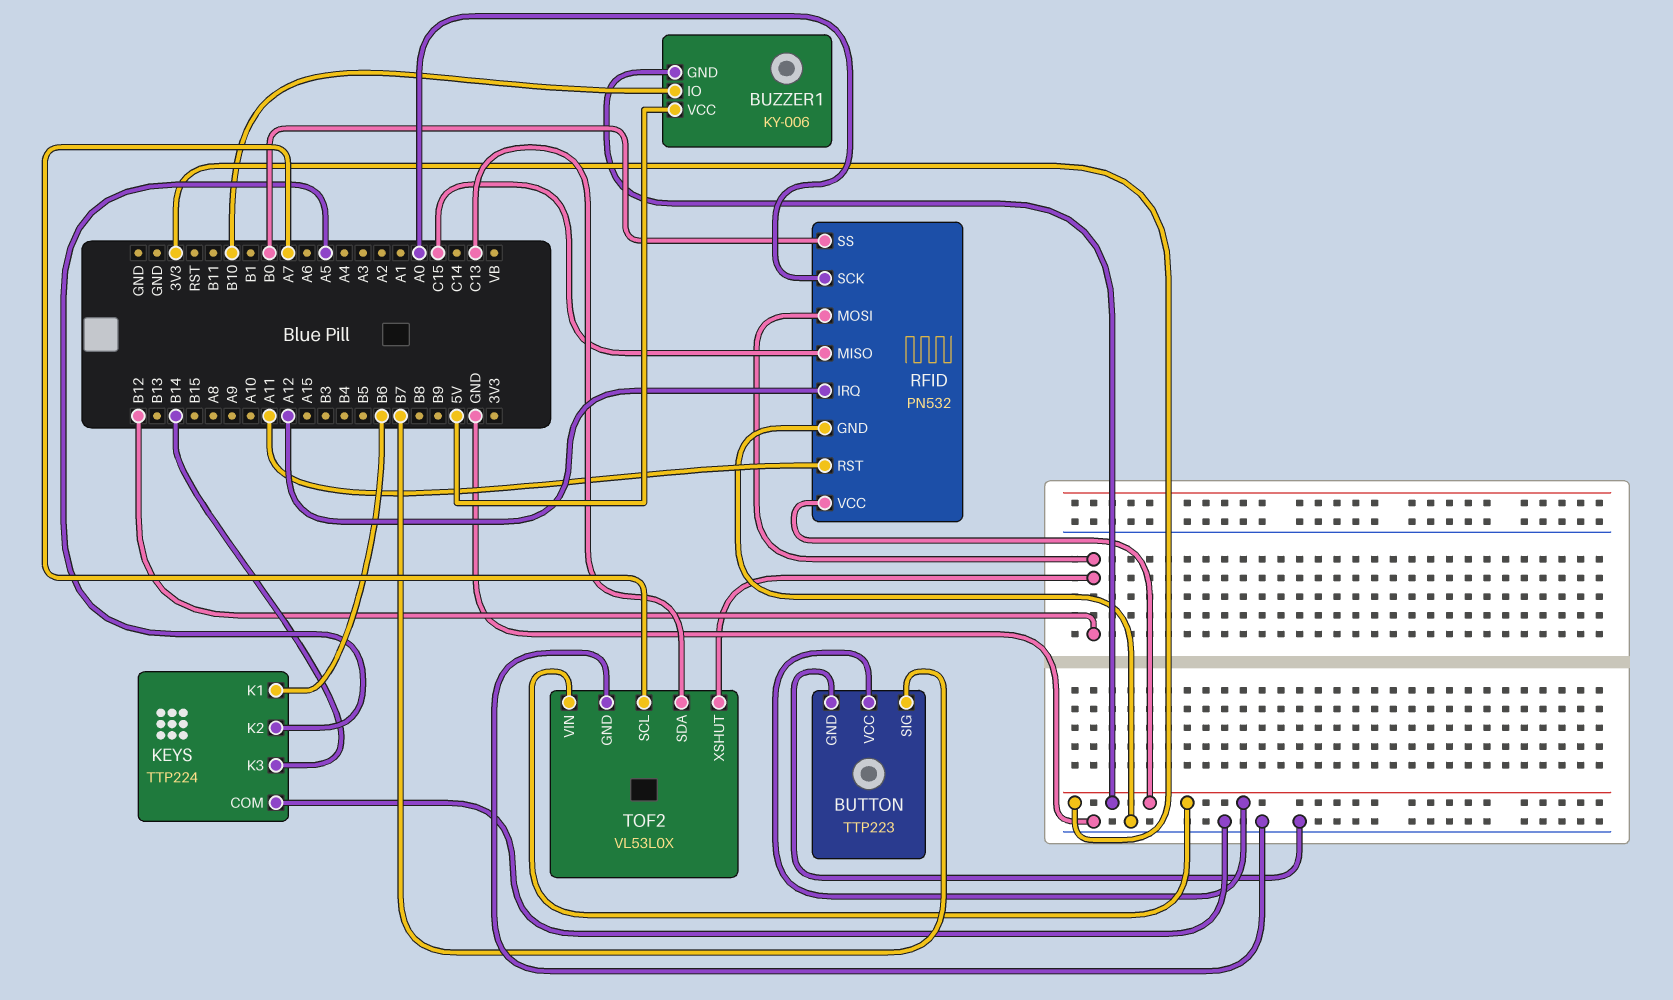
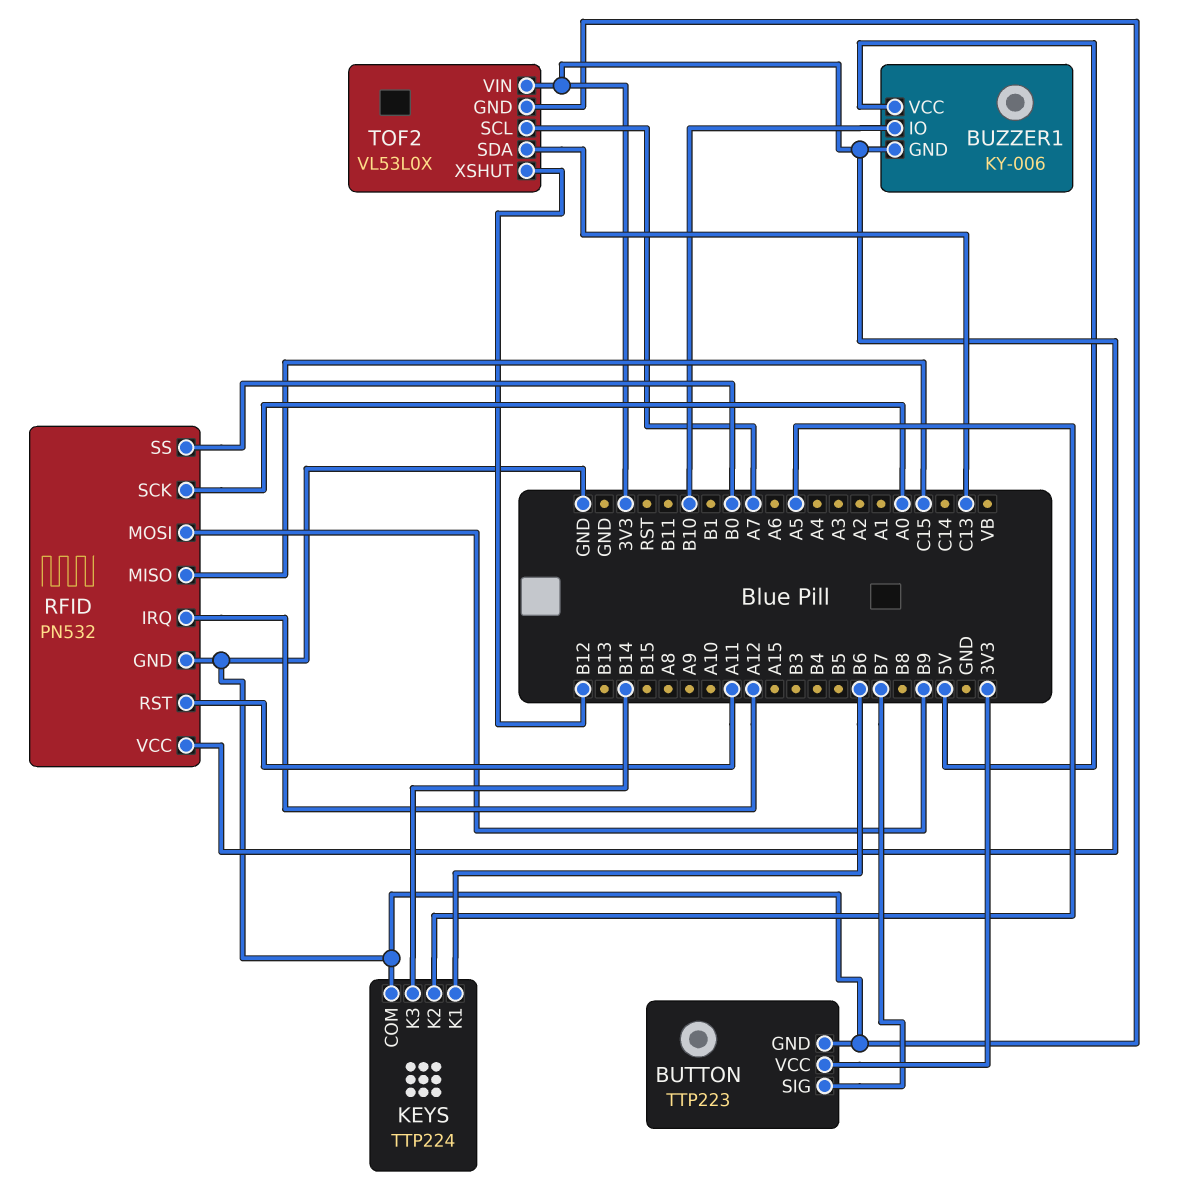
RFID pin MOSI: B12 -> B9

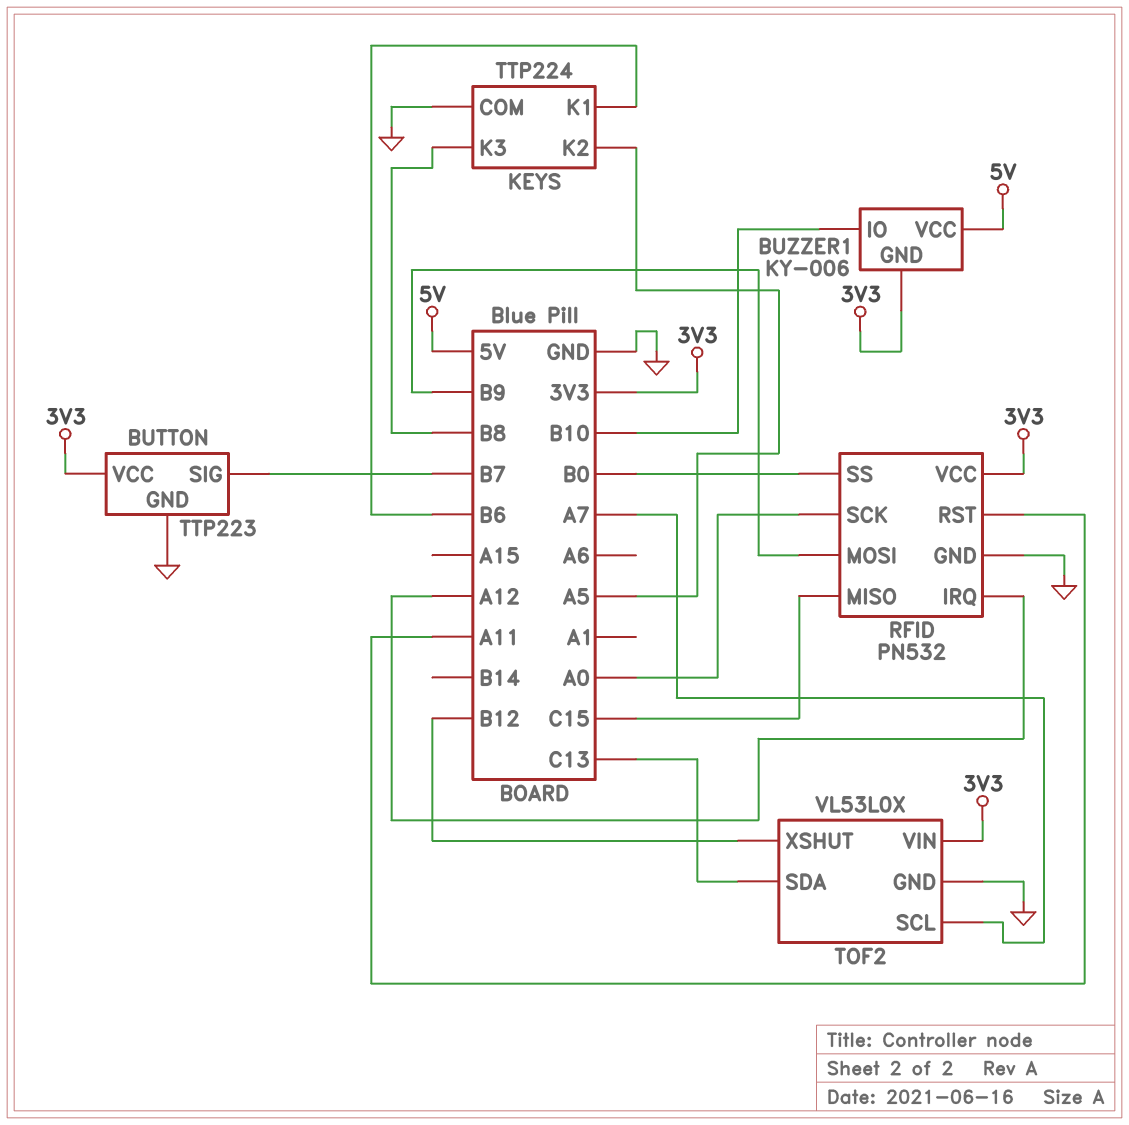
KEYS pin K3: B14 -> B8

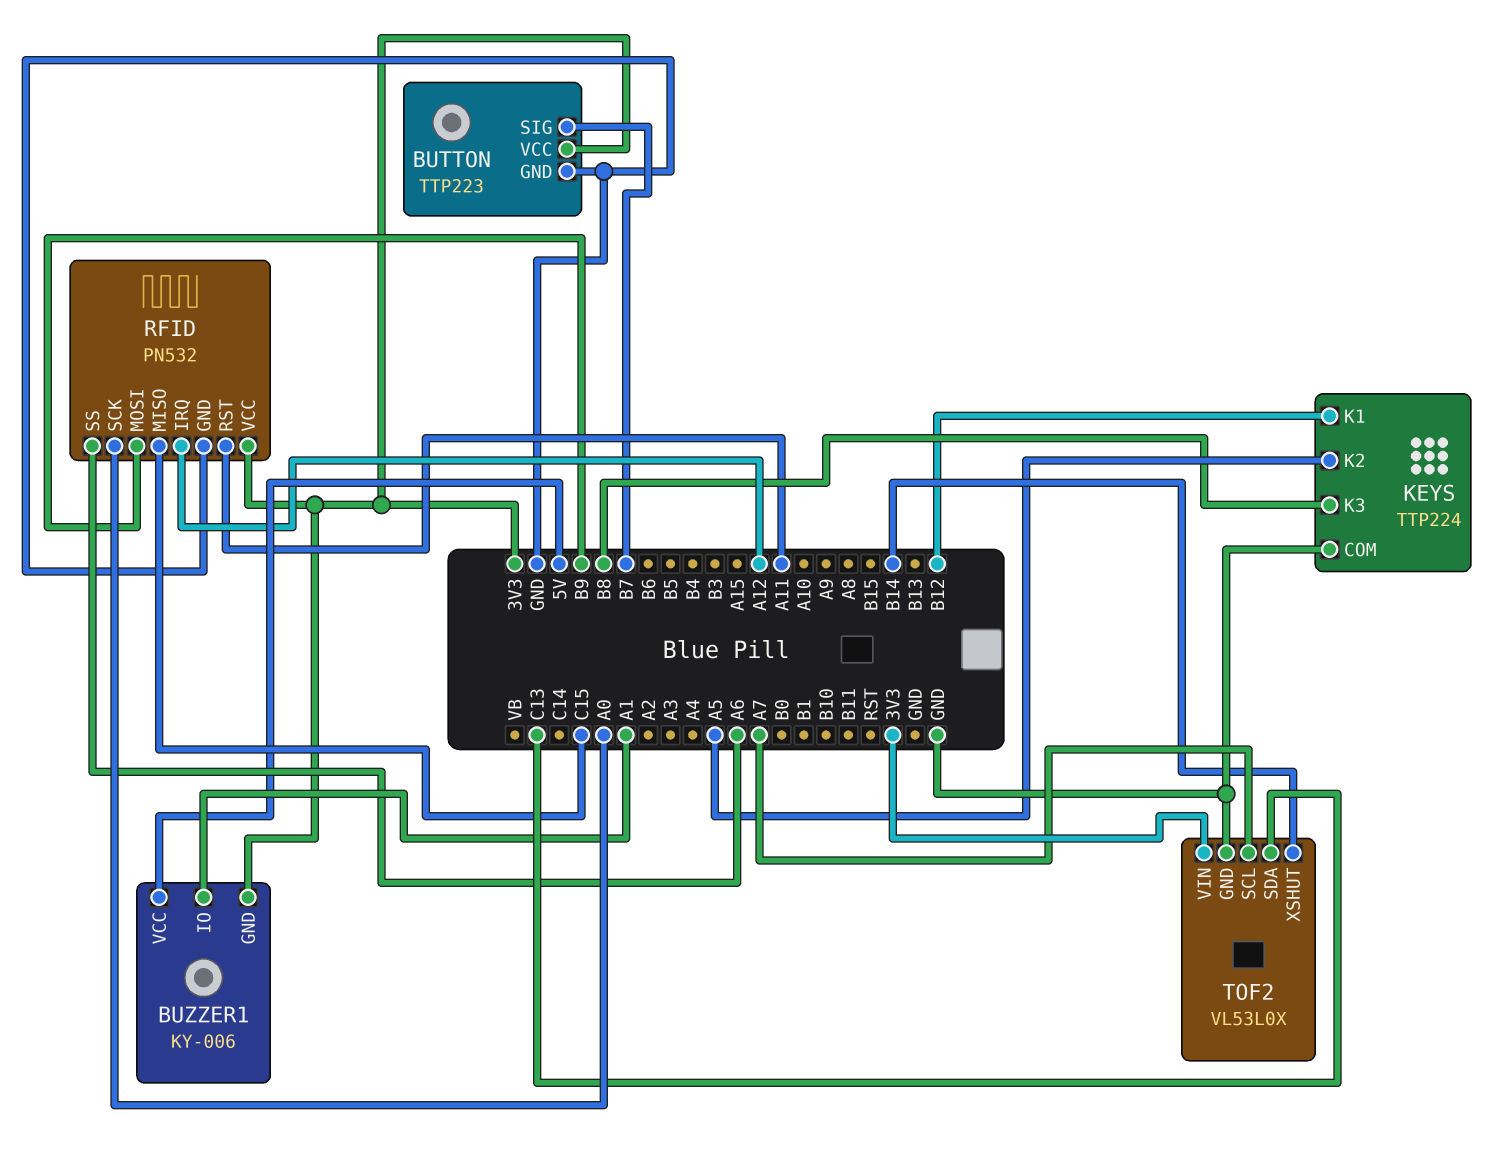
BUZZER1 pin IO: B10 -> A1
KEYS pin K1: B6 -> B12
RFID pin SS: B0 -> A6
TOF2 pin XSHUT: B12 -> B14

